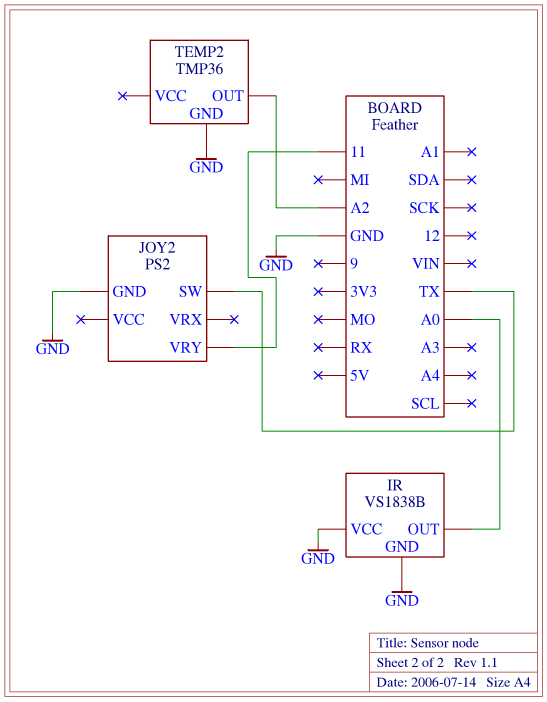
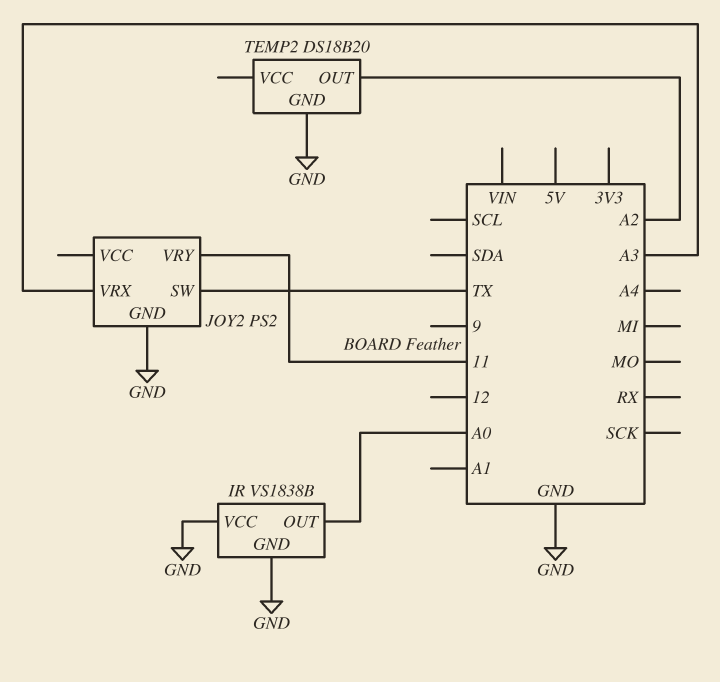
JOY2 pin VRX: none -> A3
TEMP2: TMP36 -> DS18B20

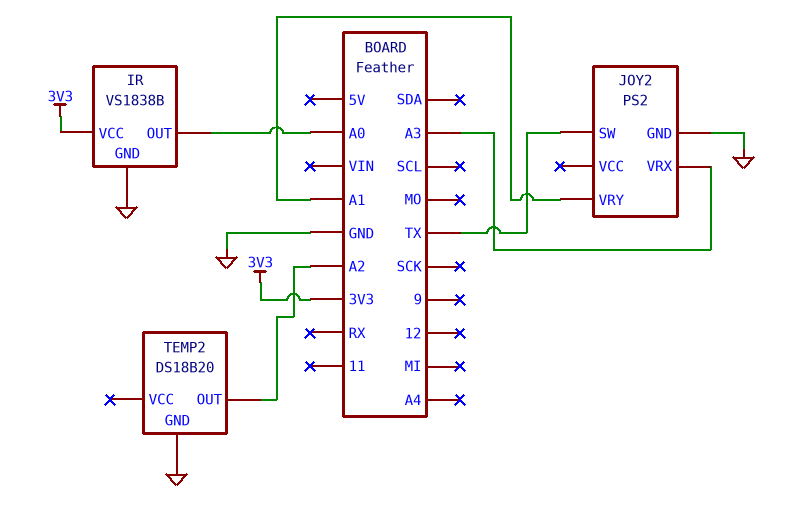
IR pin VCC: GND -> 3V3
JOY2 pin VRY: 11 -> A1

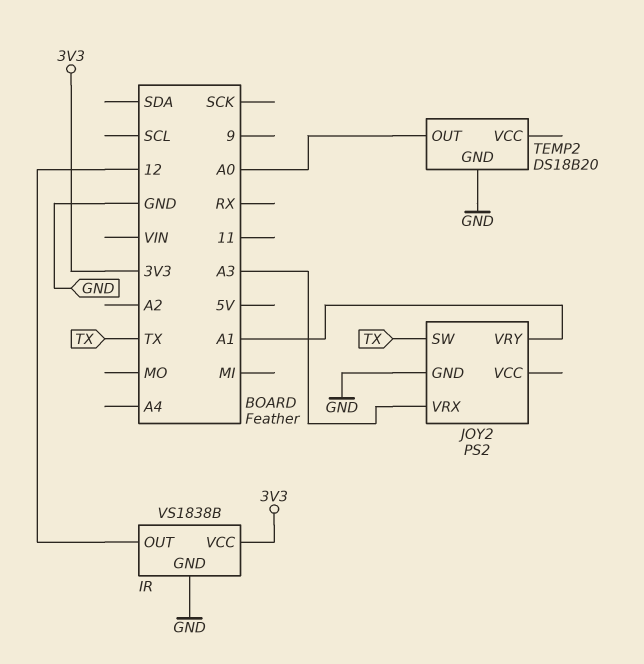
IR pin OUT: A0 -> 12
TEMP2 pin OUT: A2 -> A0

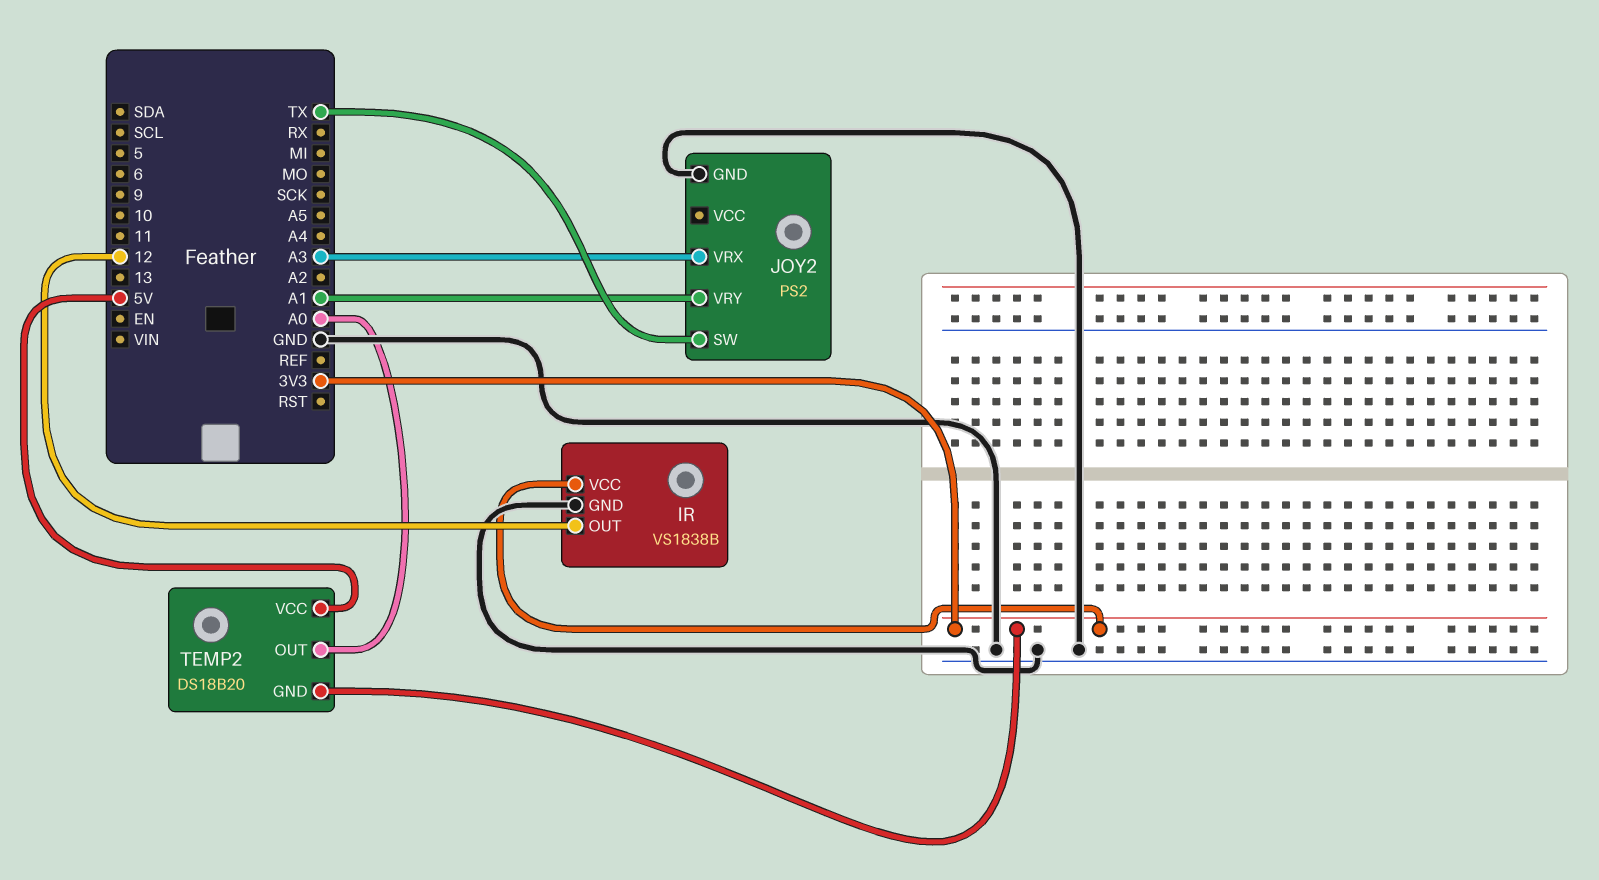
TEMP2 pin GND: GND -> 3V3
TEMP2 pin VCC: none -> 5V

